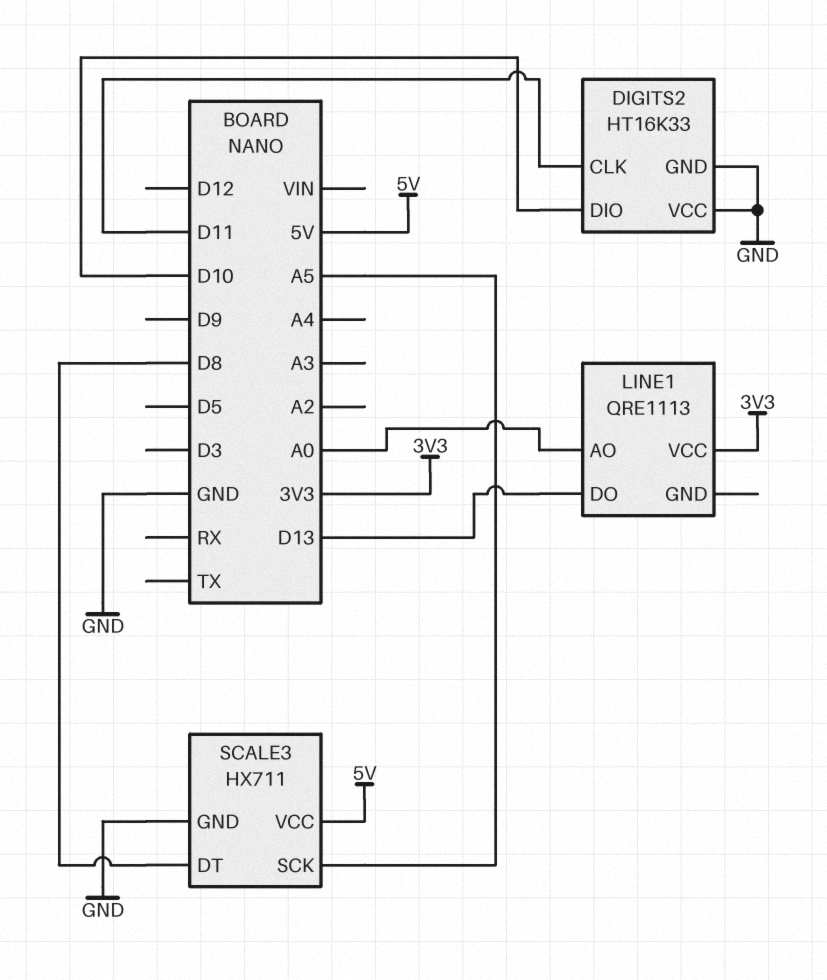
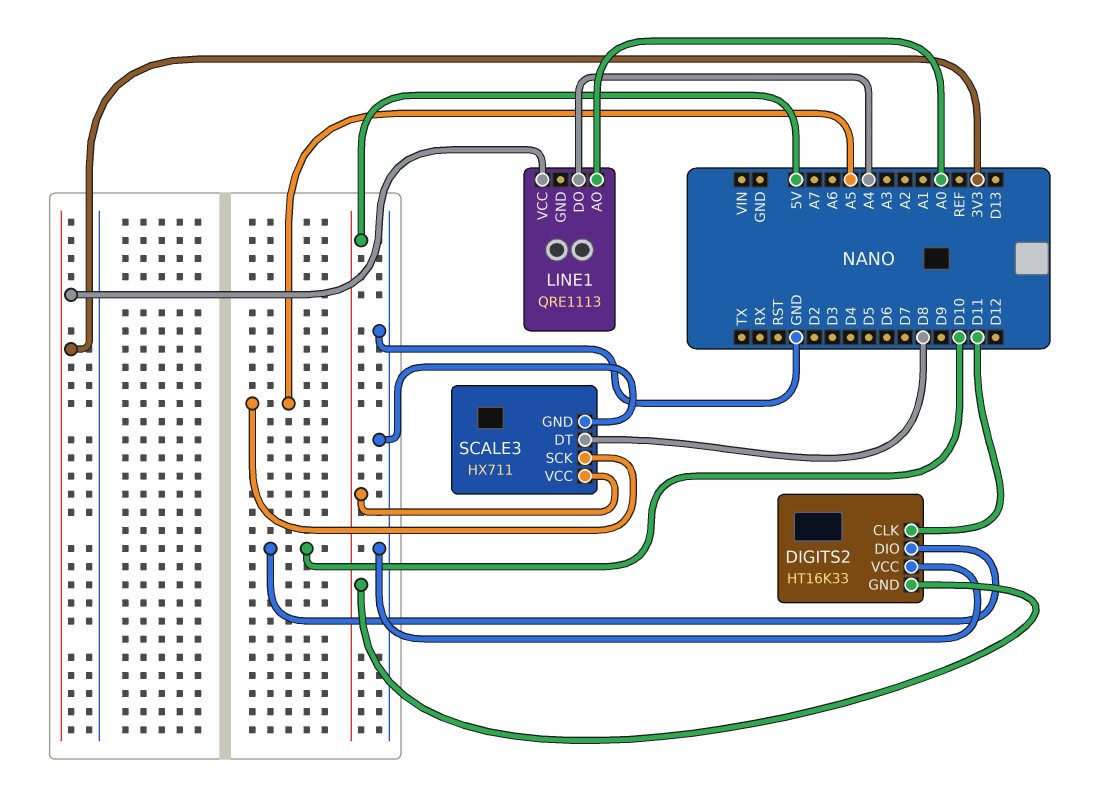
DIGITS2 pin GND: GND -> 5V
LINE1 pin DO: D13 -> A4

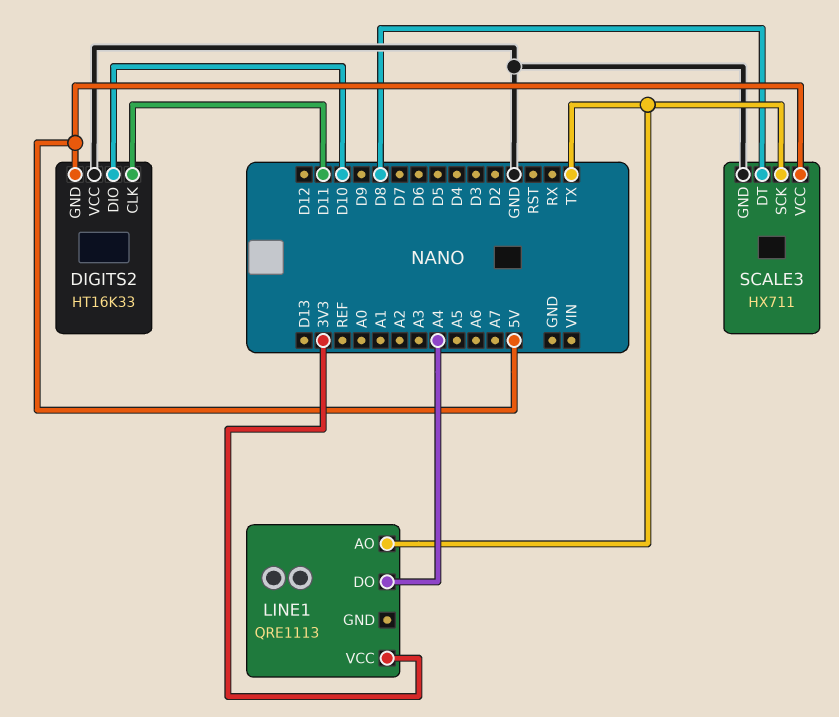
LINE1 pin AO: A0 -> TX
SCALE3 pin SCK: A5 -> TX

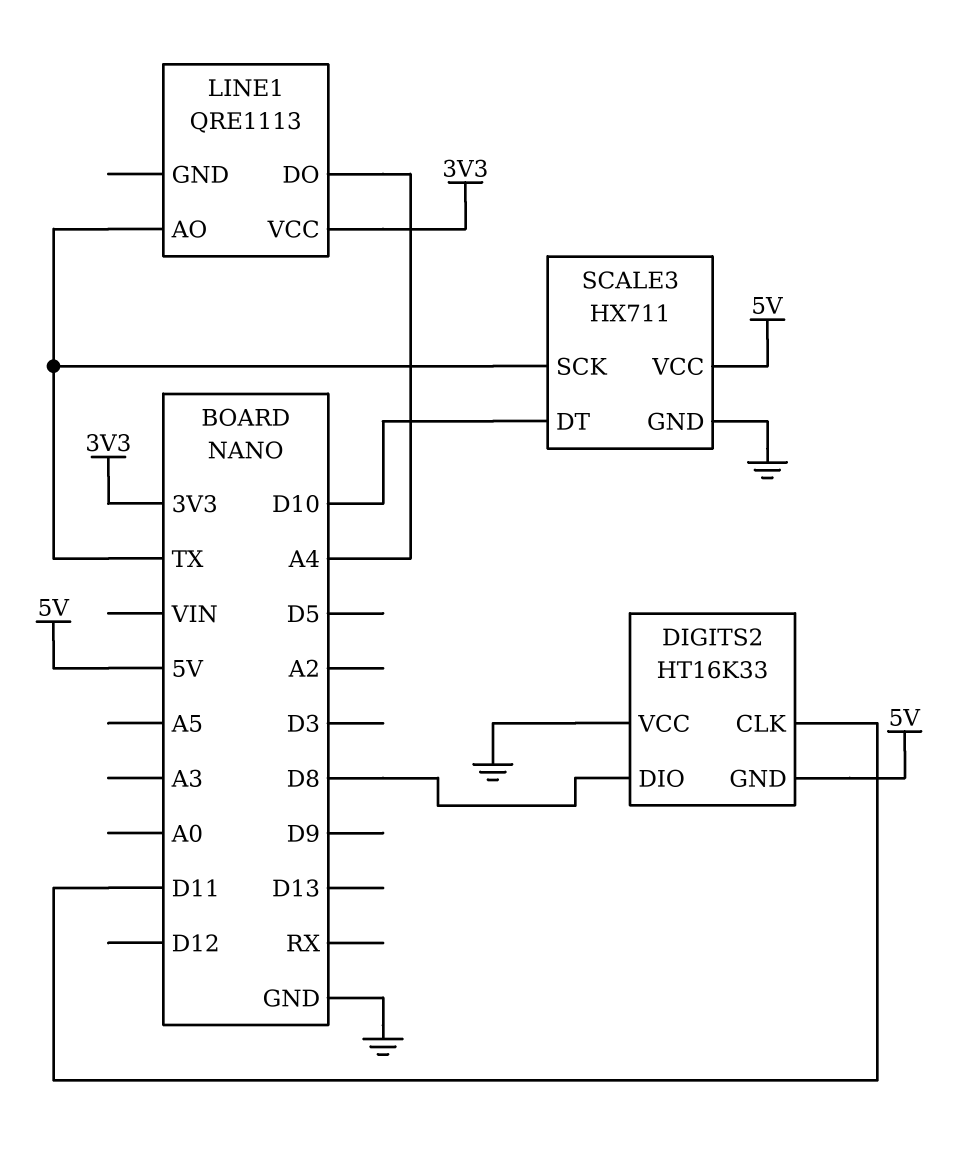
DIGITS2 pin DIO: D10 -> D8
SCALE3 pin DT: D8 -> D10

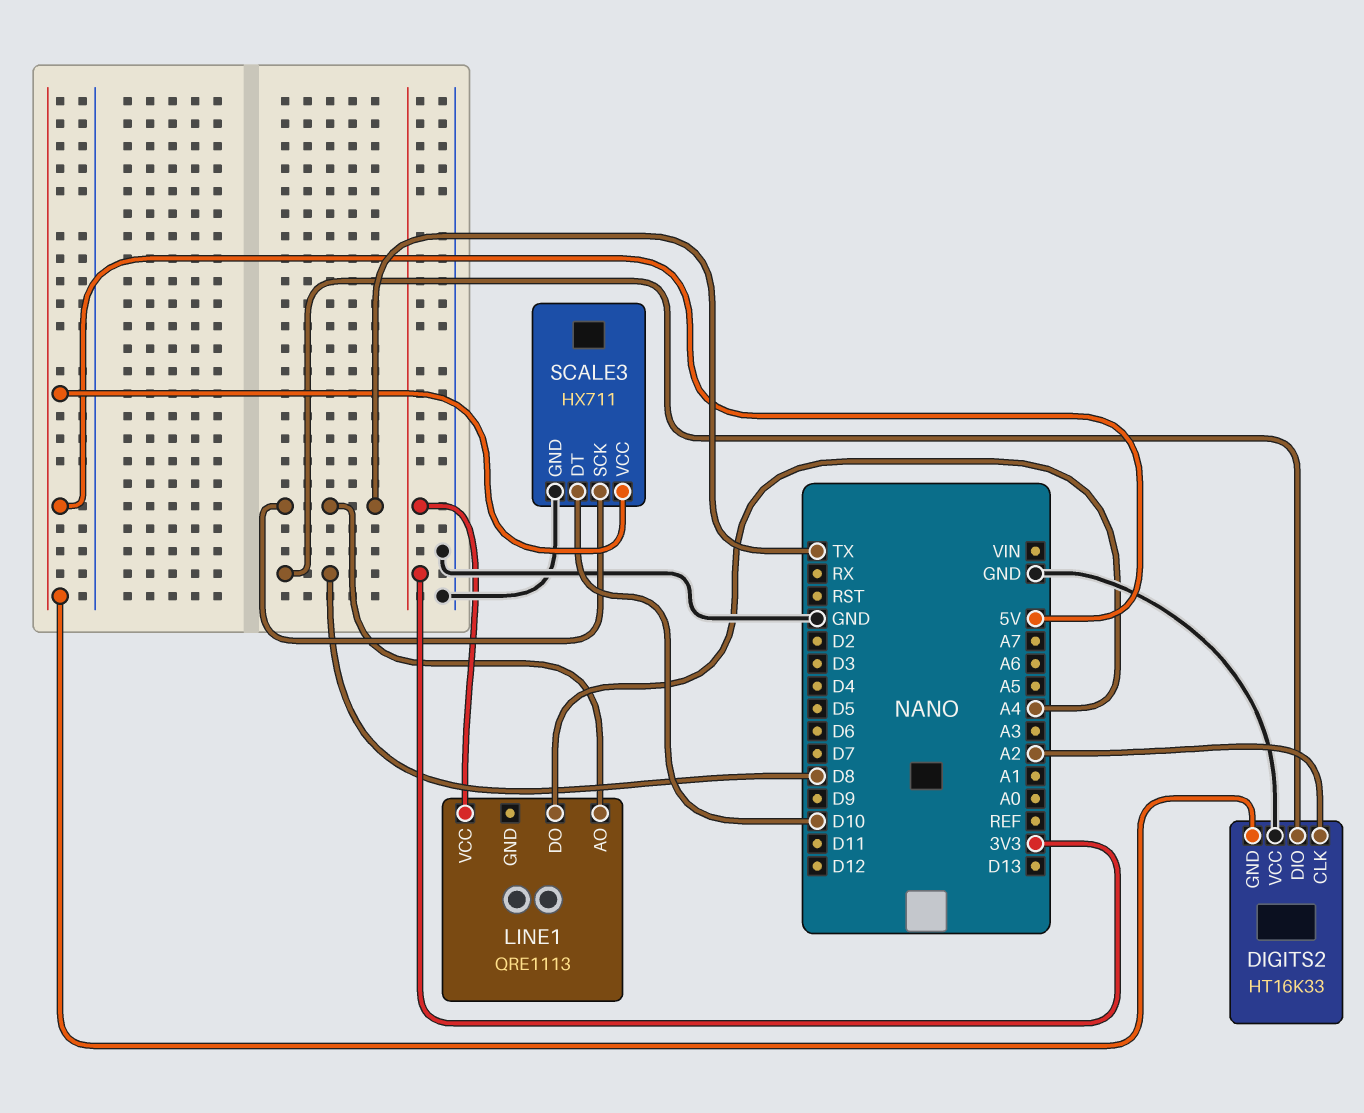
DIGITS2 pin CLK: D11 -> A2

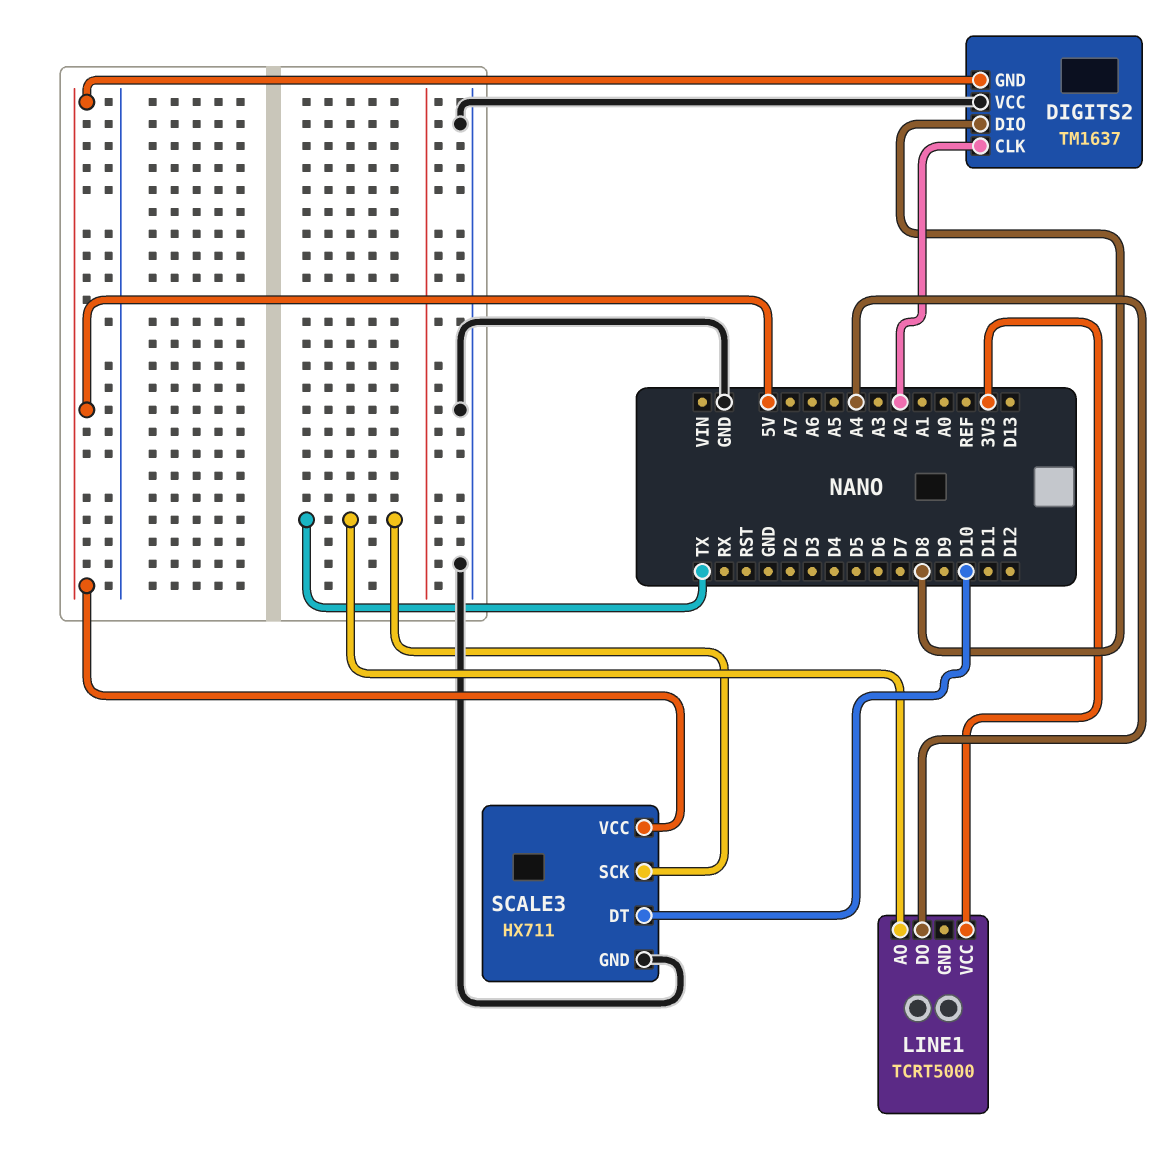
DIGITS2: HT16K33 -> TM1637
LINE1: QRE1113 -> TCRT5000

